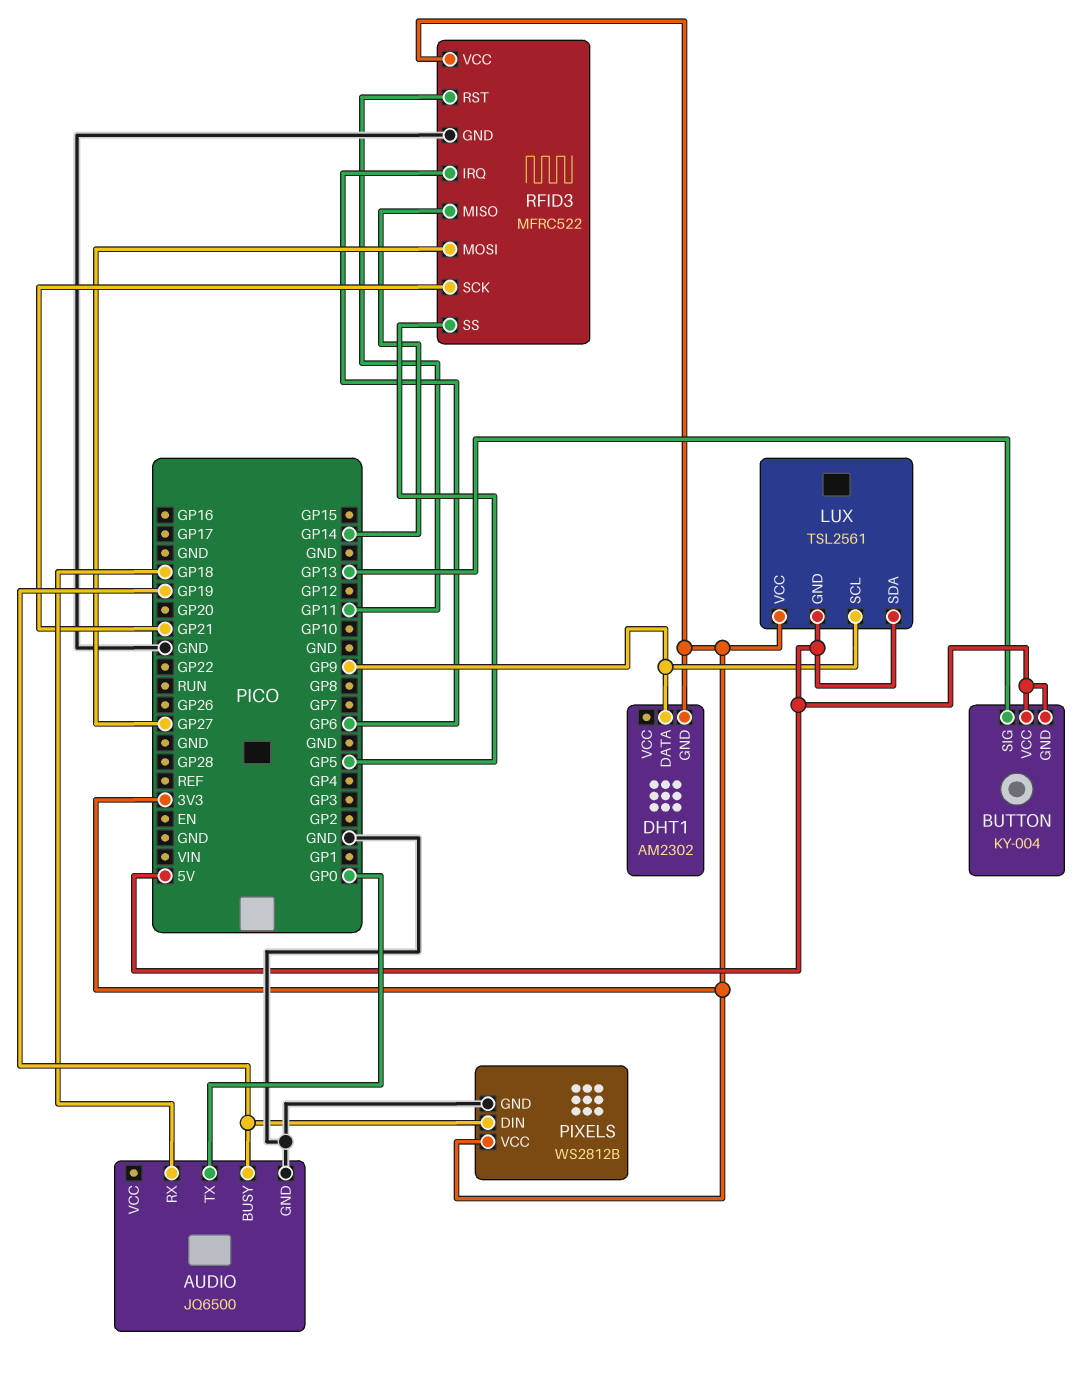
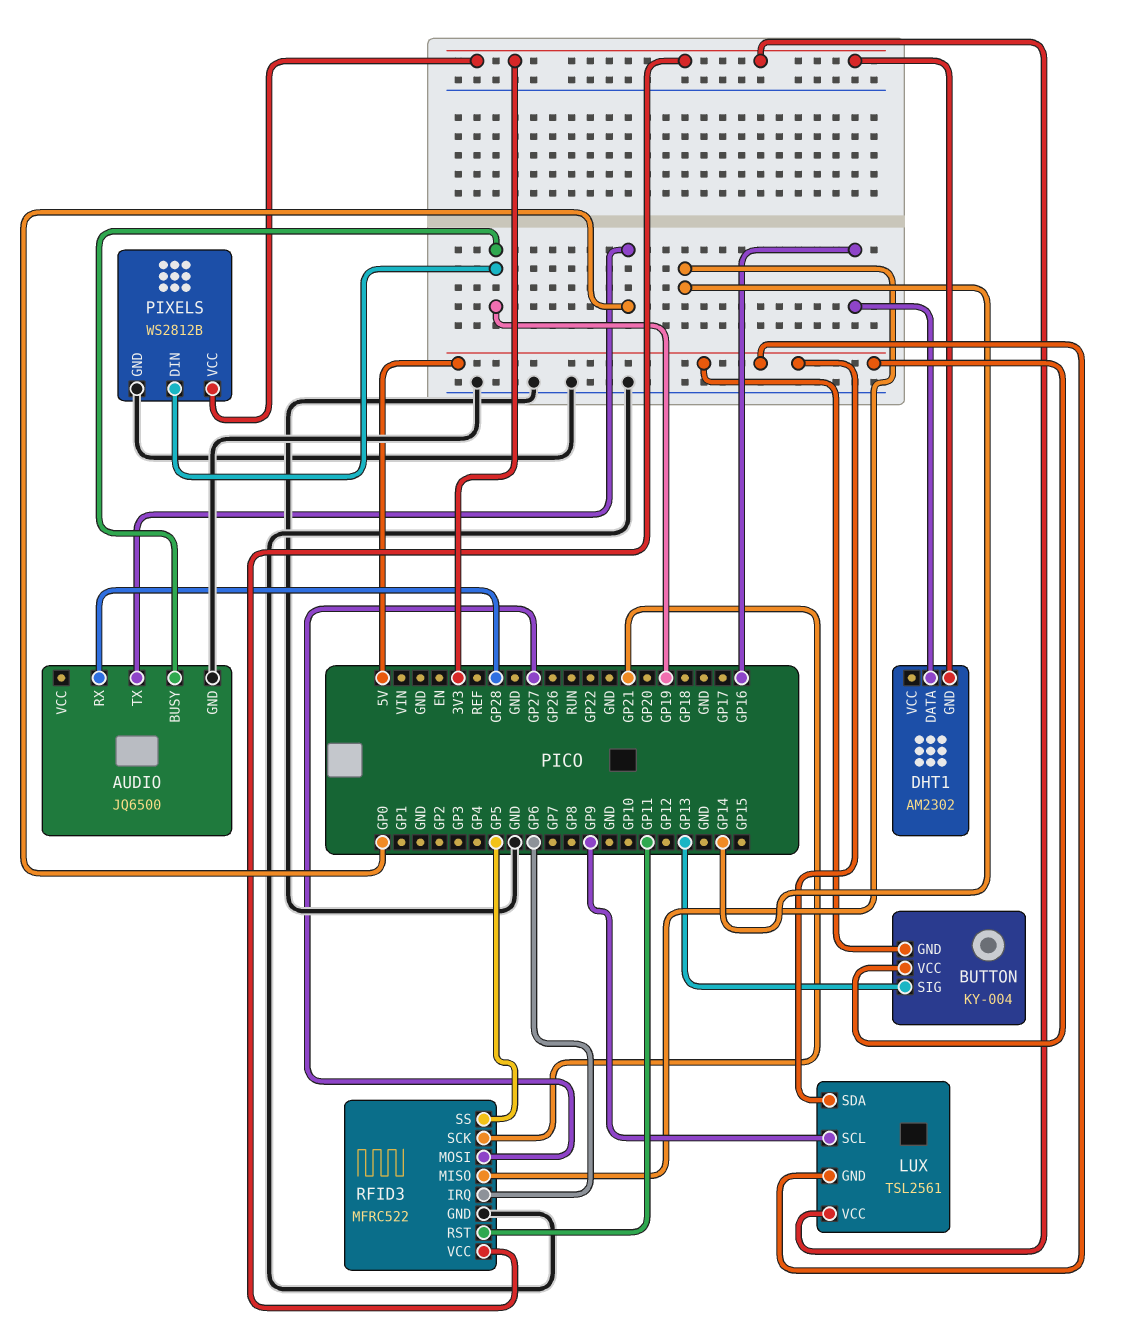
AUDIO pin RX: GP18 -> GP28
DHT1 pin DATA: GP9 -> GP16

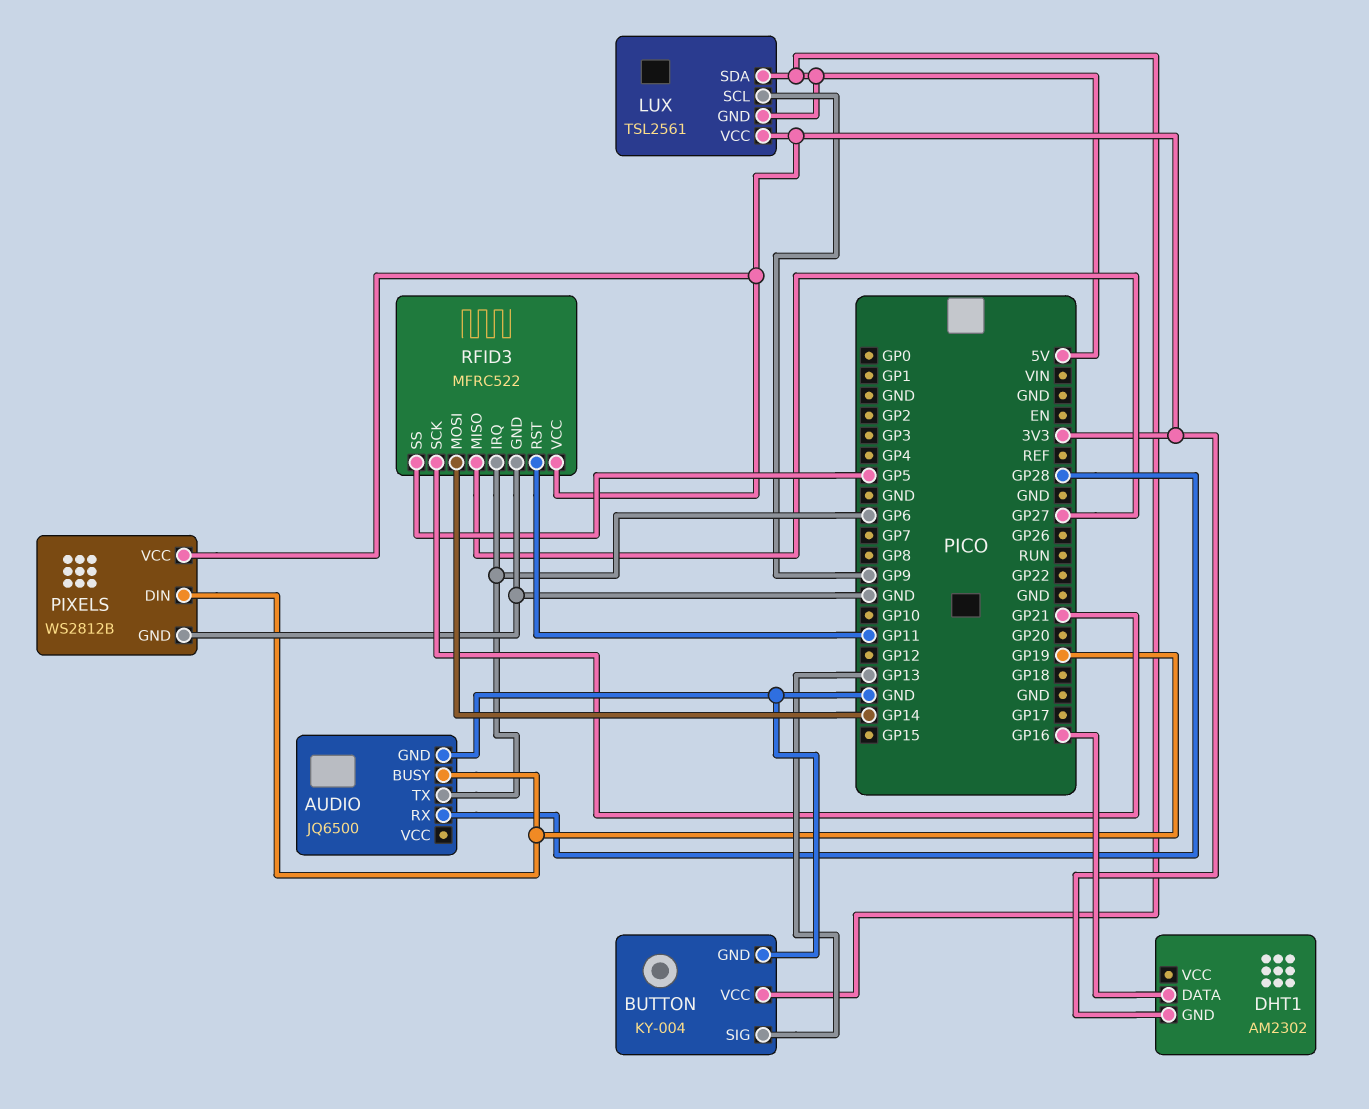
AUDIO pin TX: GP0 -> GP6
BUTTON pin GND: 5V -> GND
RFID3 pin MISO: GP14 -> GP27
RFID3 pin MOSI: GP27 -> GP14

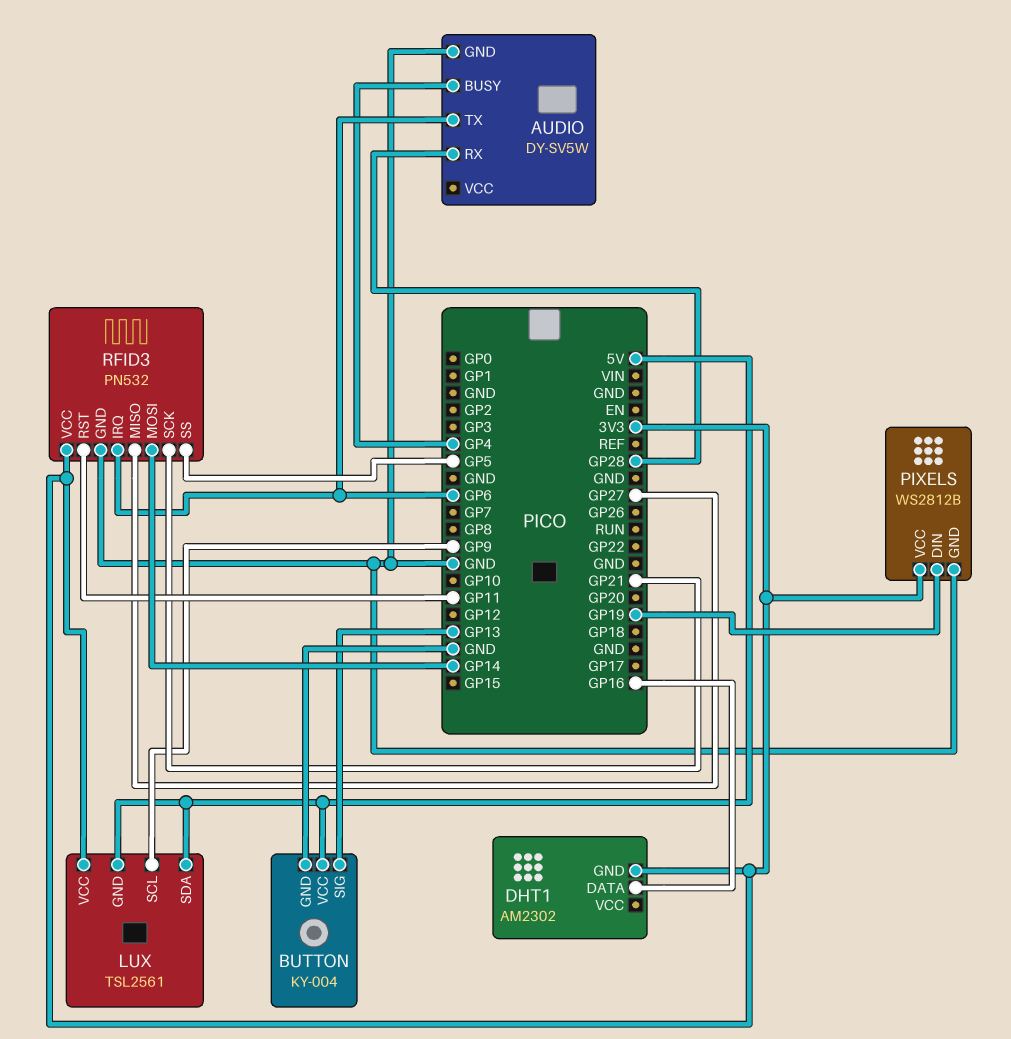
AUDIO: JQ6500 -> DY-SV5W
AUDIO pin BUSY: GP19 -> GP4
RFID3: MFRC522 -> PN532

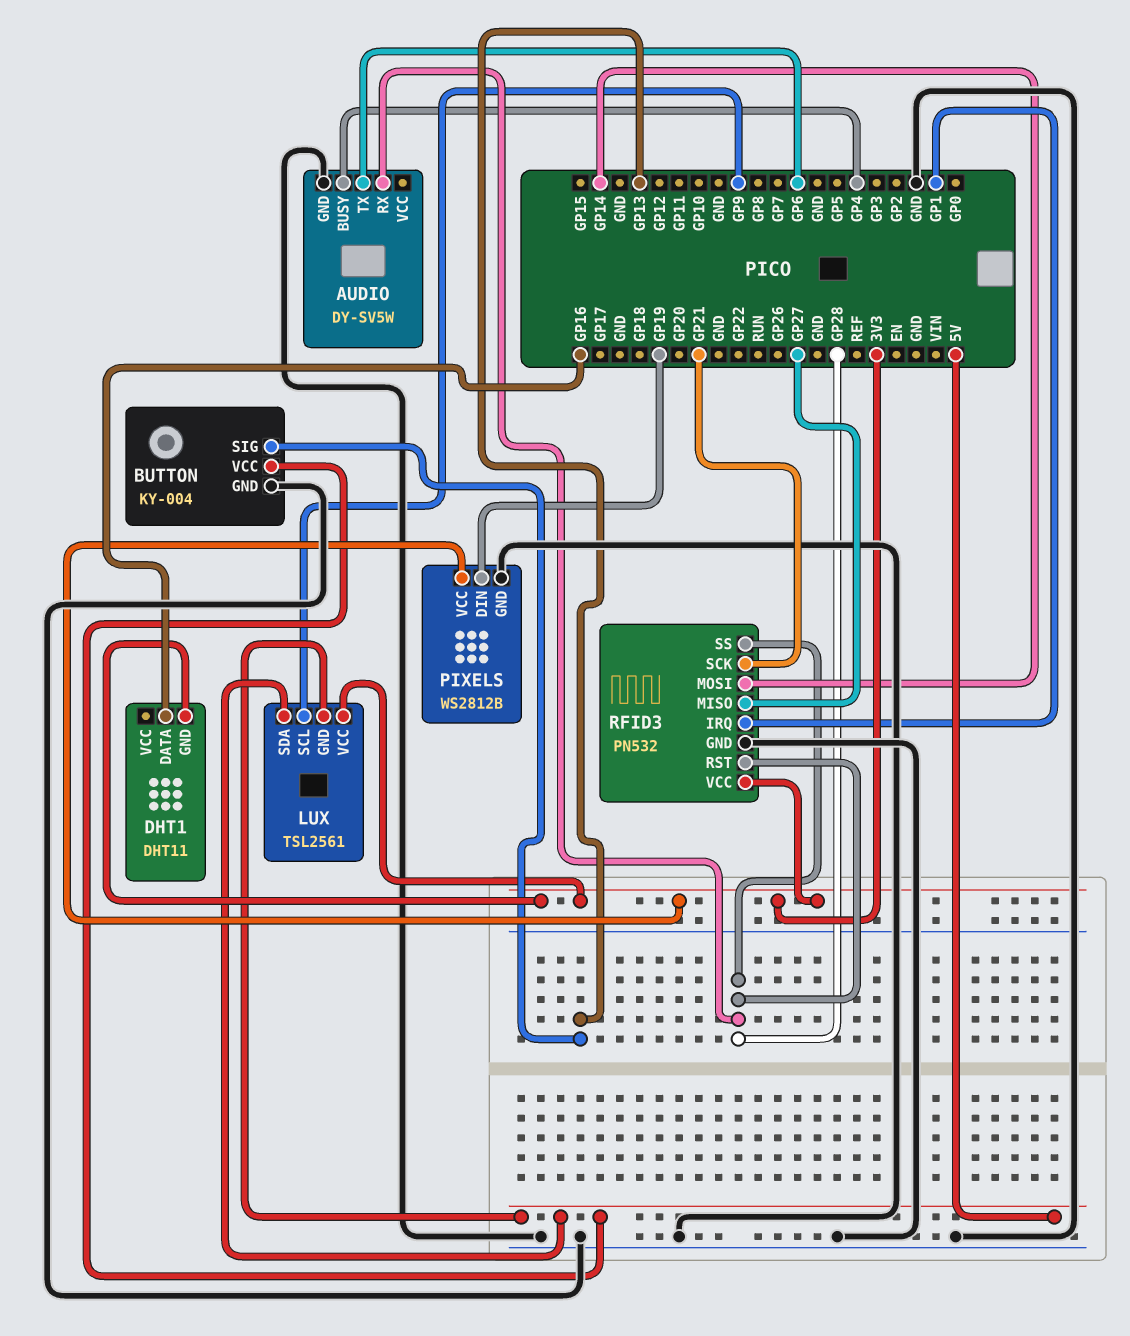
DHT1: AM2302 -> DHT11
RFID3 pin IRQ: GP6 -> GP1
RFID3 pin RST: GP11 -> GP28
RFID3 pin SS: GP5 -> GP28

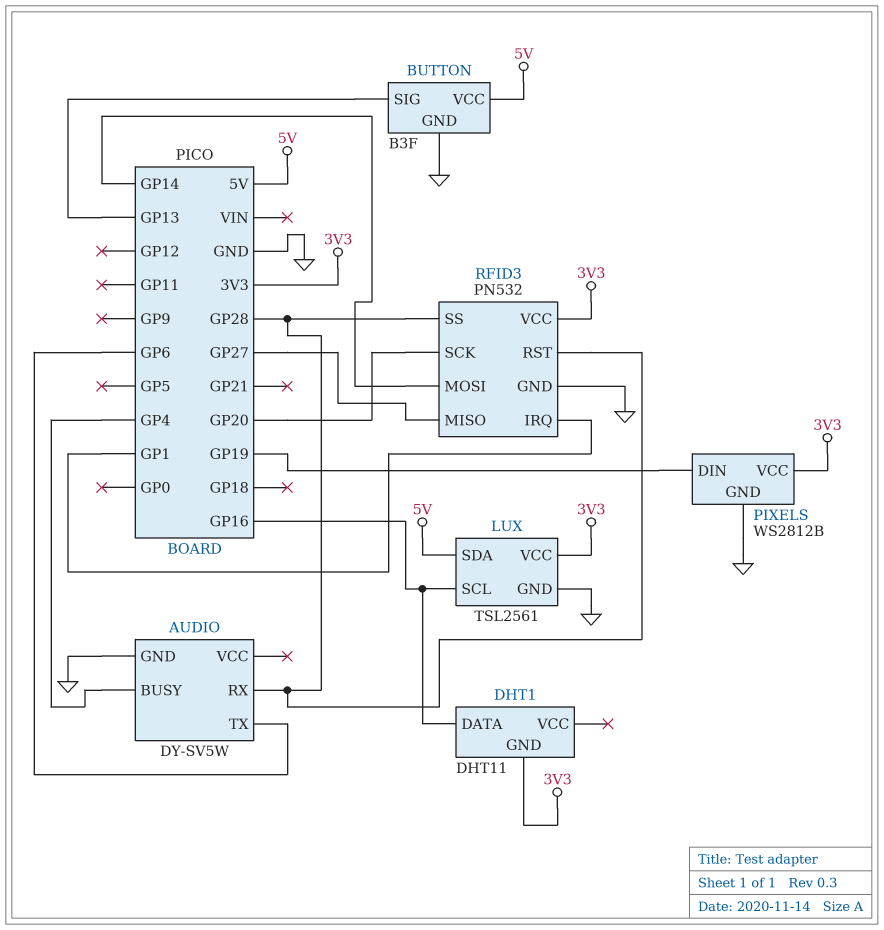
BUTTON: KY-004 -> B3F
LUX pin GND: 5V -> GND
LUX pin SCL: GP9 -> GP16
RFID3 pin SCK: GP21 -> GP20

